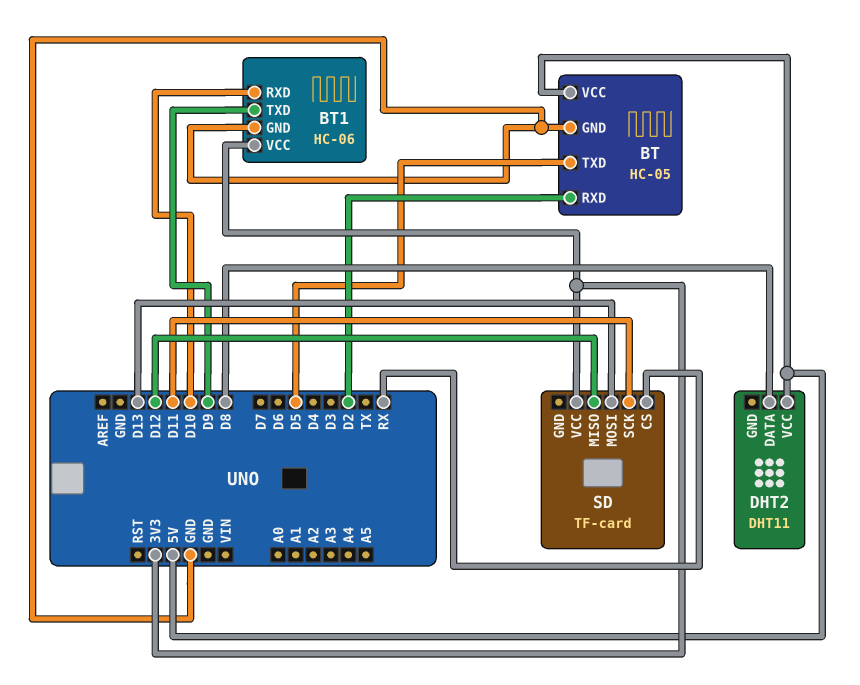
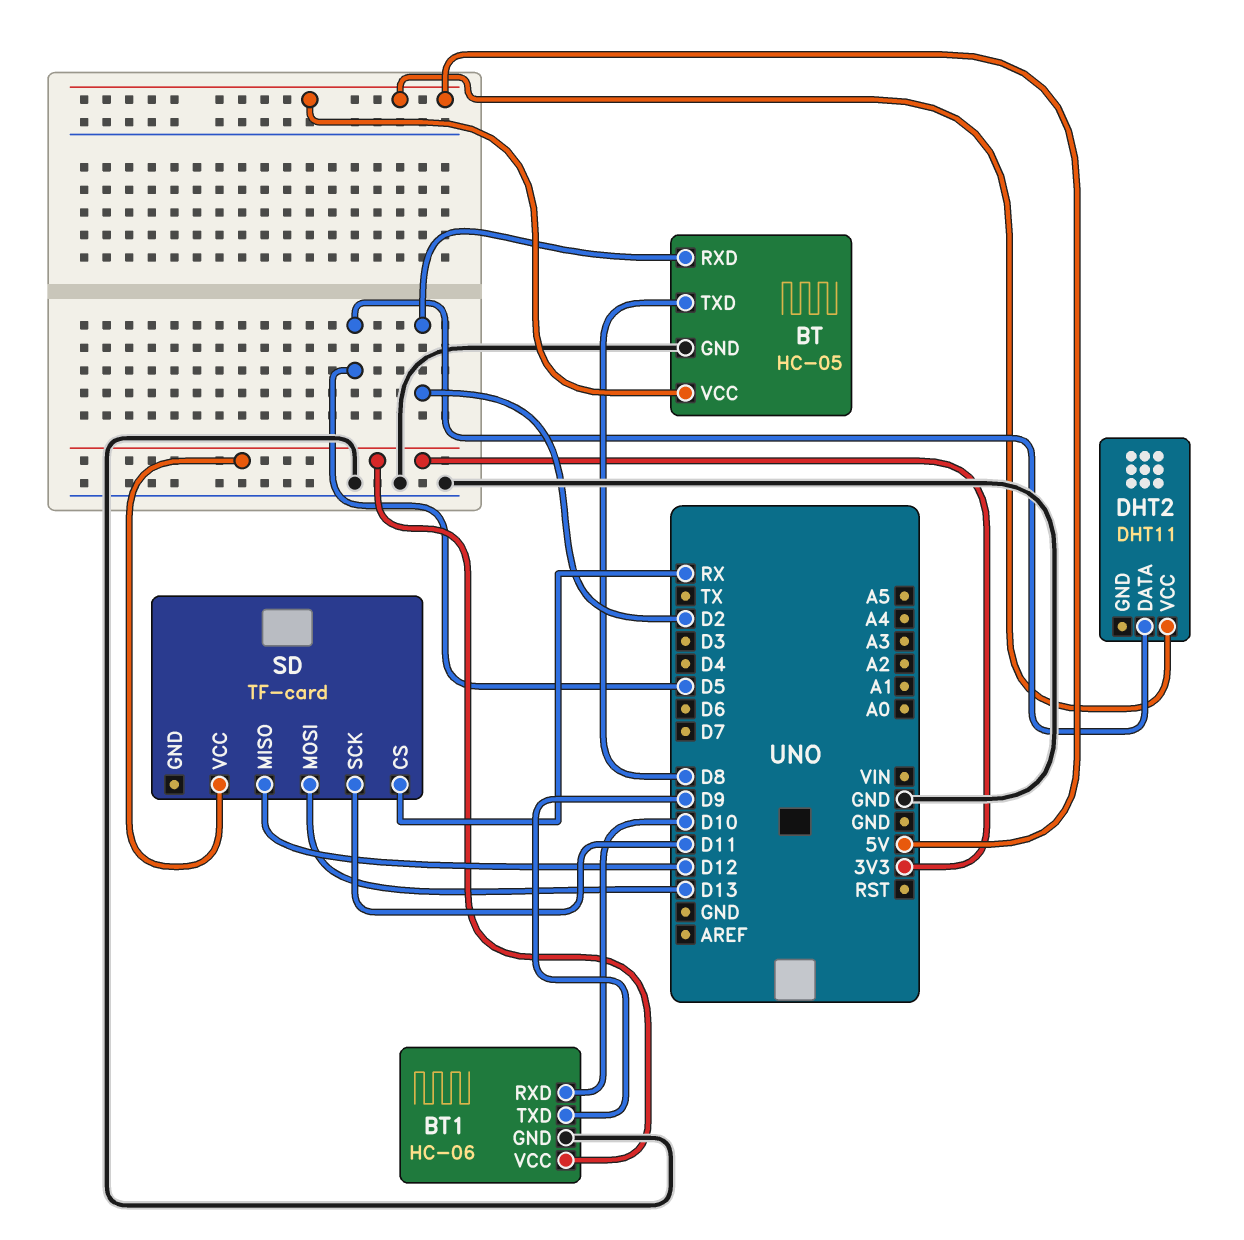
BT pin TXD: D5 -> D8
DHT2 pin DATA: D8 -> D5

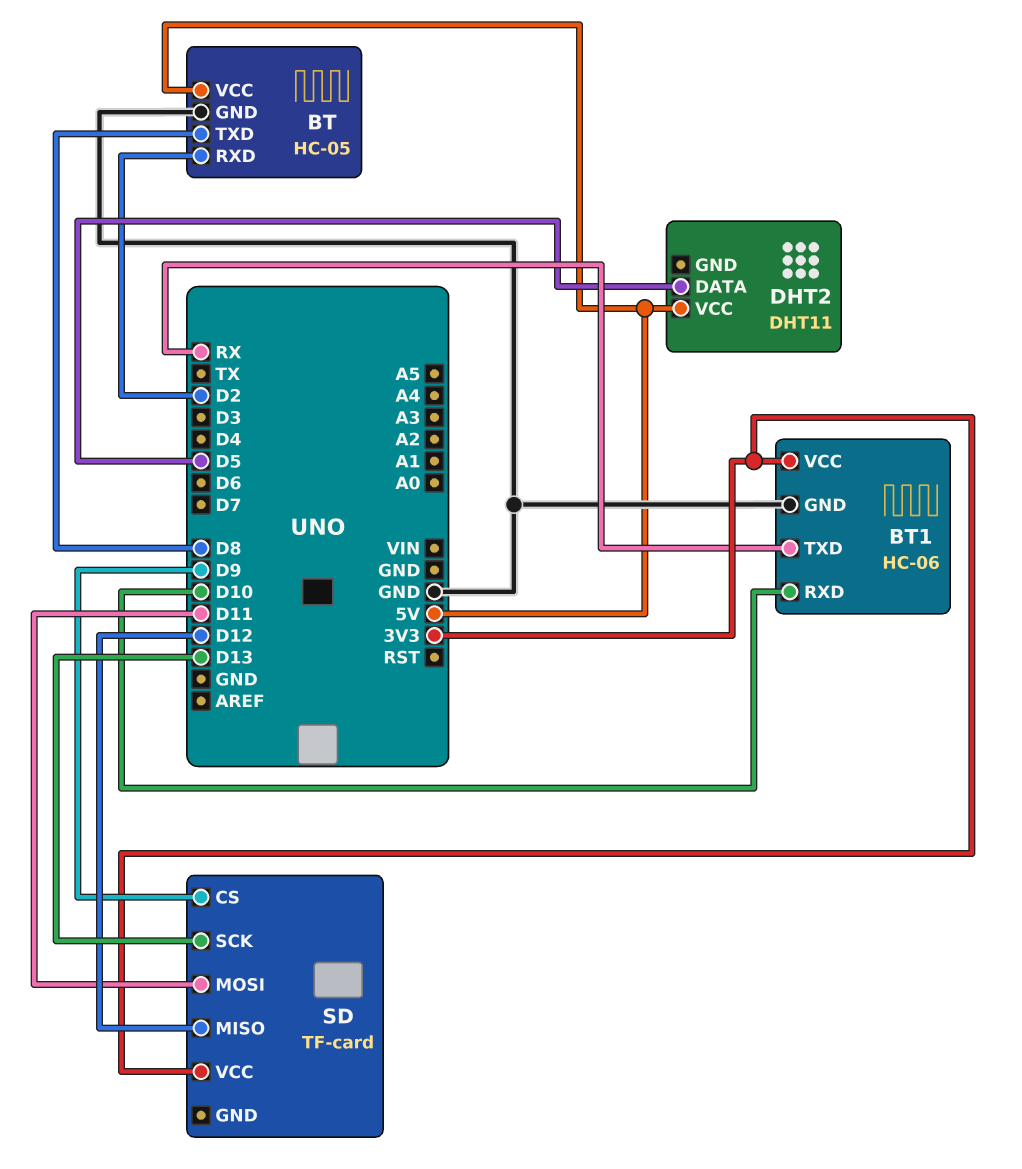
BT1 pin TXD: D9 -> RX
SD pin CS: RX -> D9
SD pin MOSI: D13 -> D11
SD pin SCK: D11 -> D13

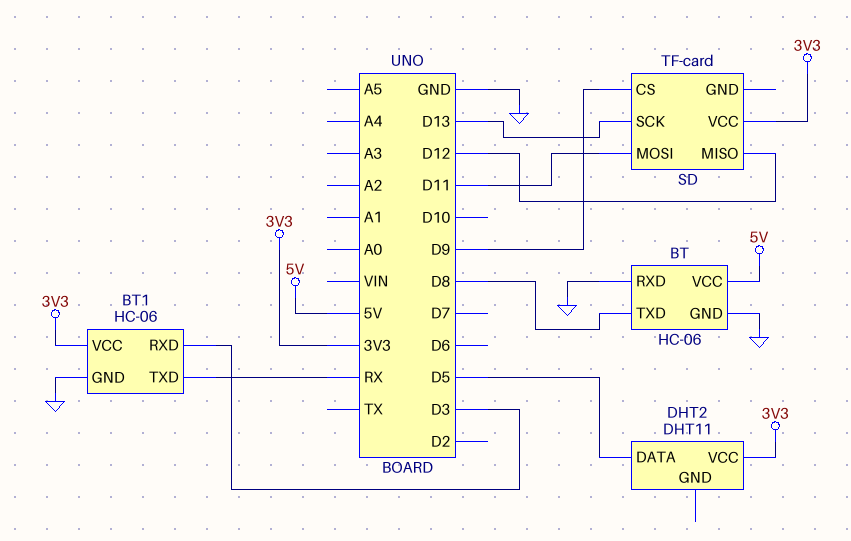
BT: HC-05 -> HC-06
BT pin RXD: D2 -> GND
BT1 pin RXD: D10 -> D3
DHT2 pin VCC: 5V -> 3V3

